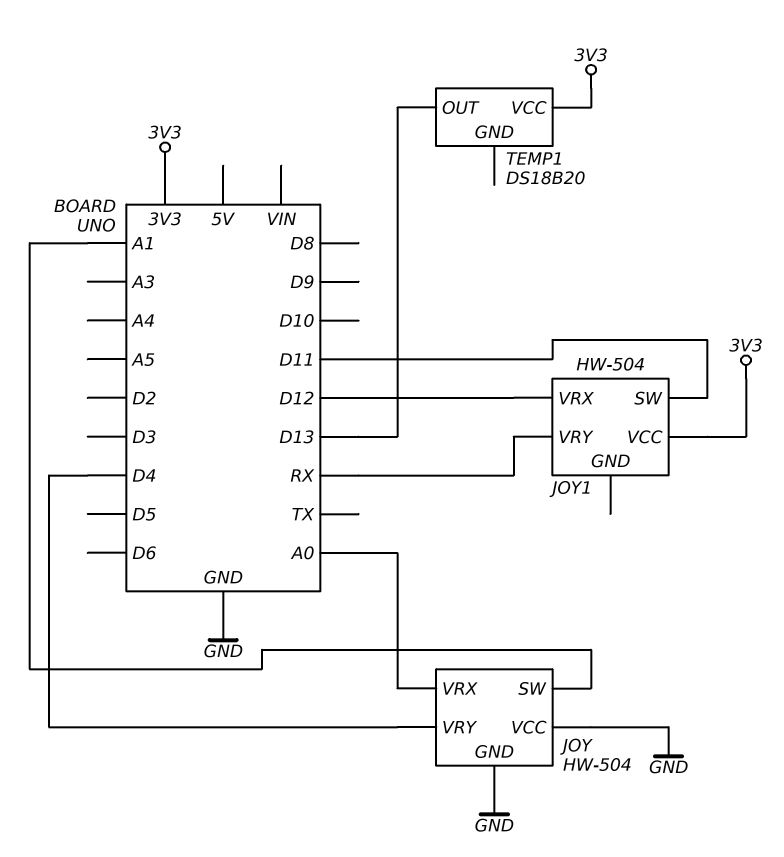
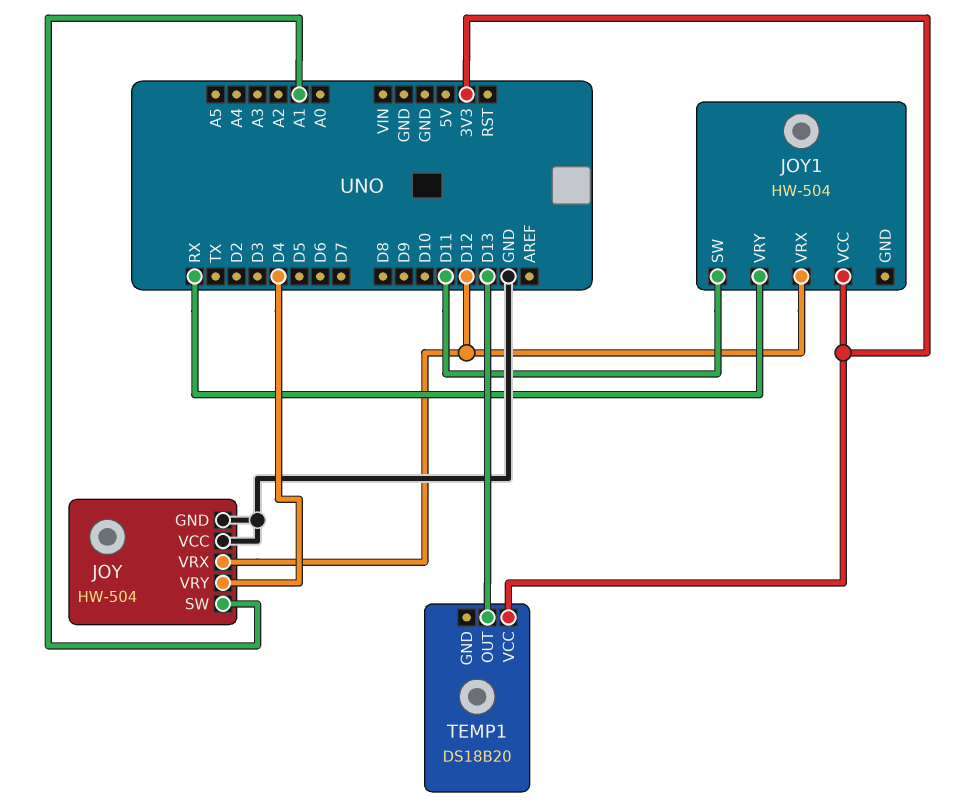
JOY pin VRX: A0 -> D12

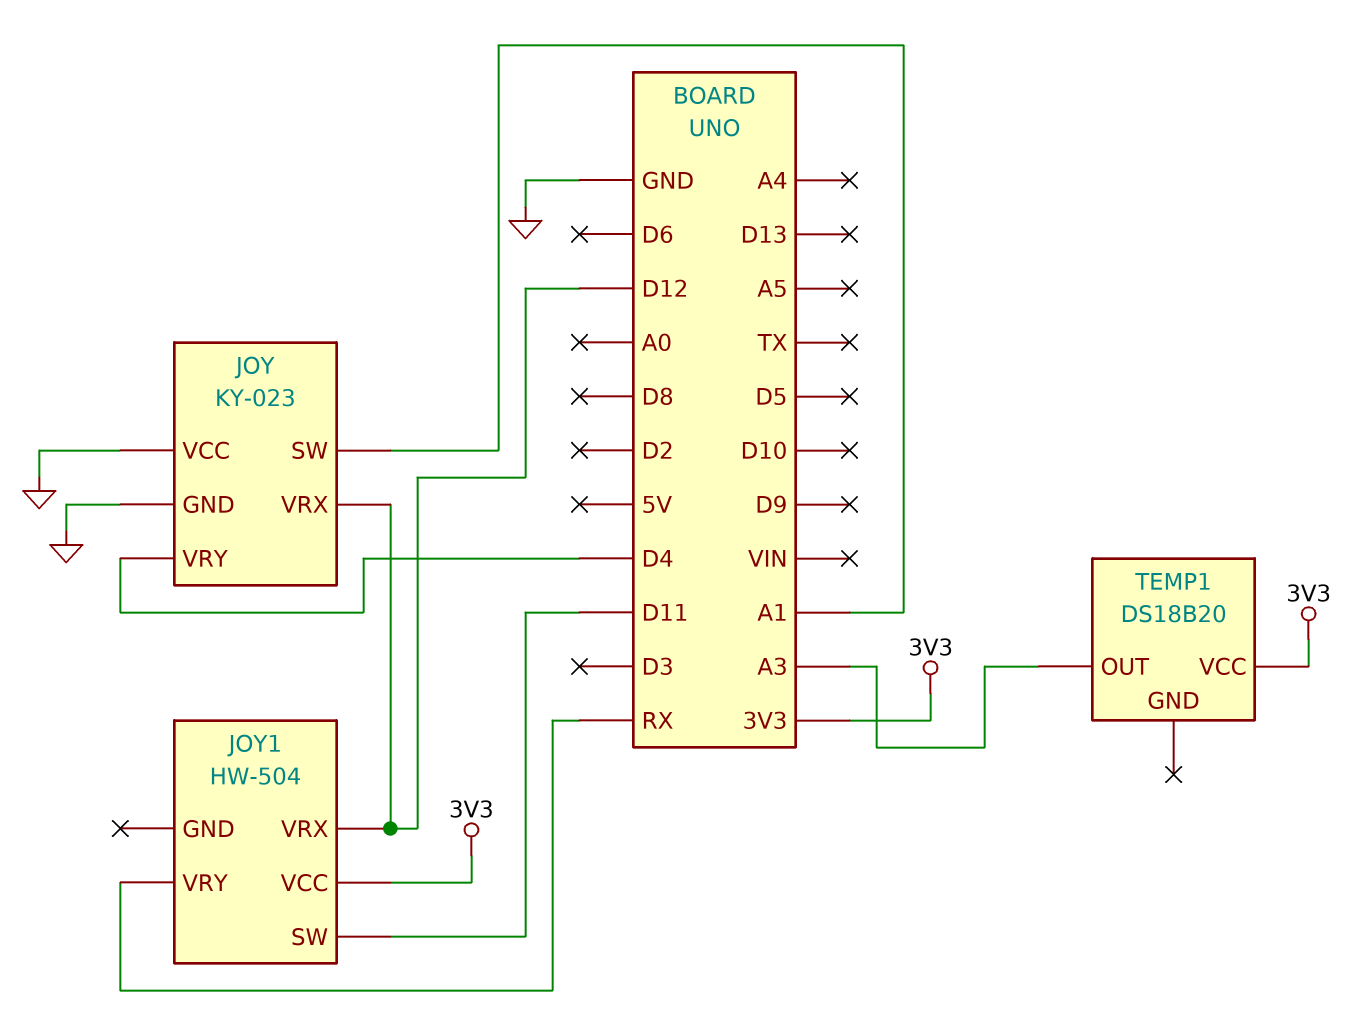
JOY: HW-504 -> KY-023
TEMP1 pin OUT: D13 -> A3

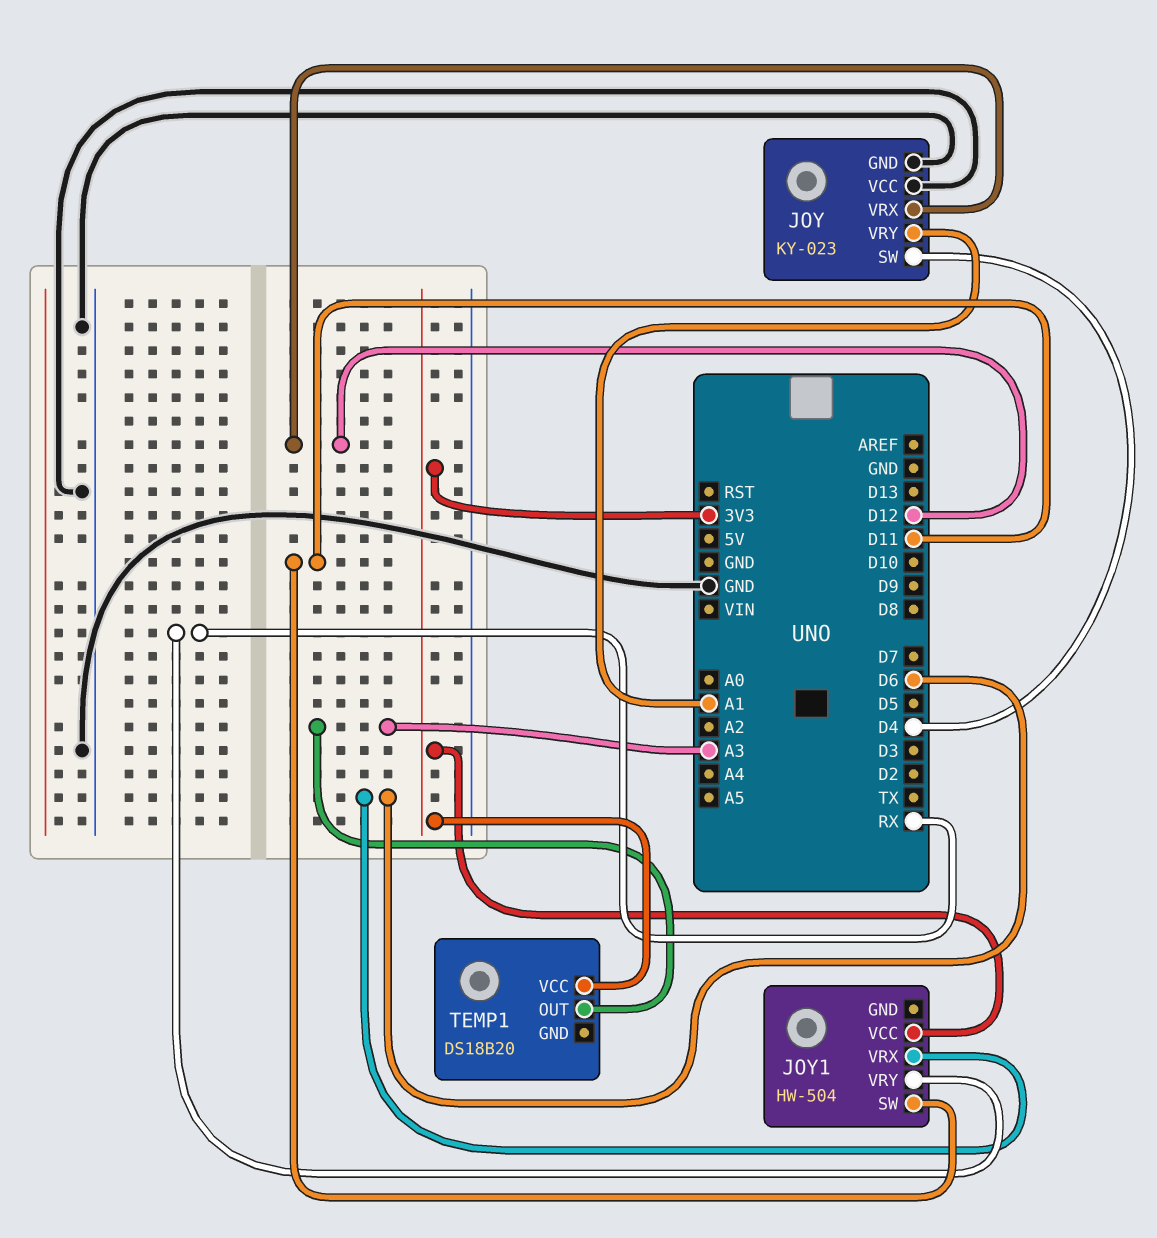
JOY pin SW: A1 -> D4
JOY pin VRY: D4 -> A1
JOY1 pin VRX: D12 -> D6

